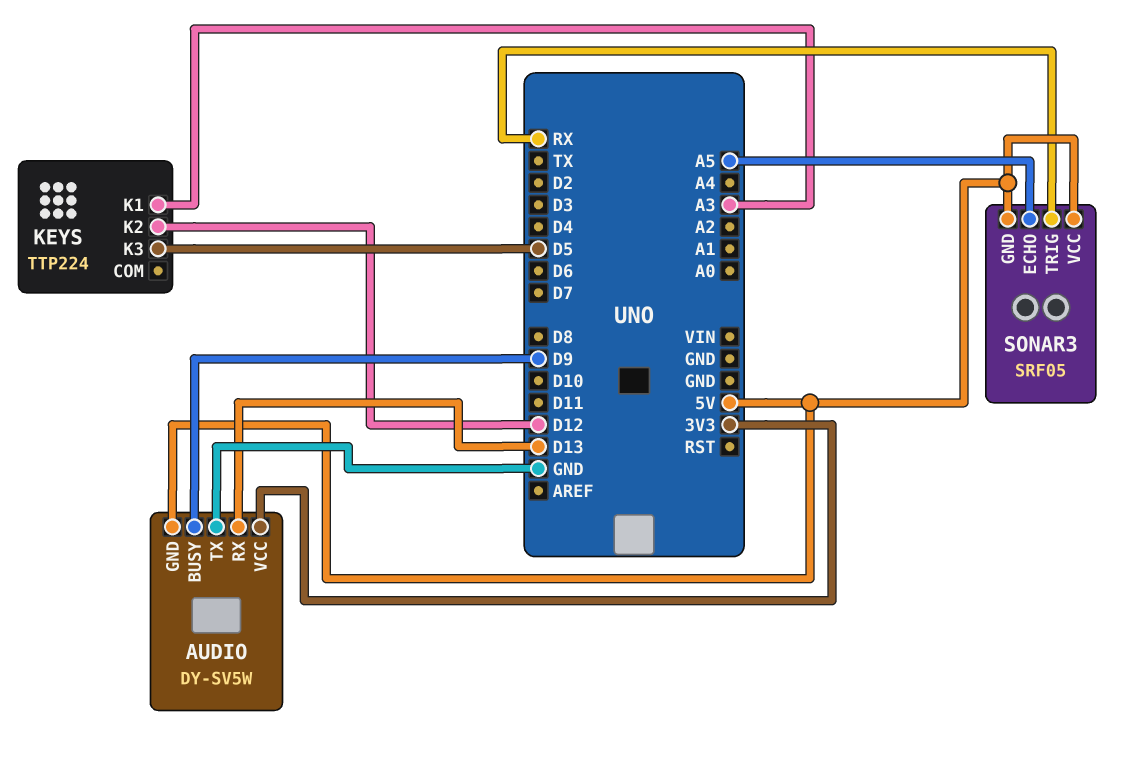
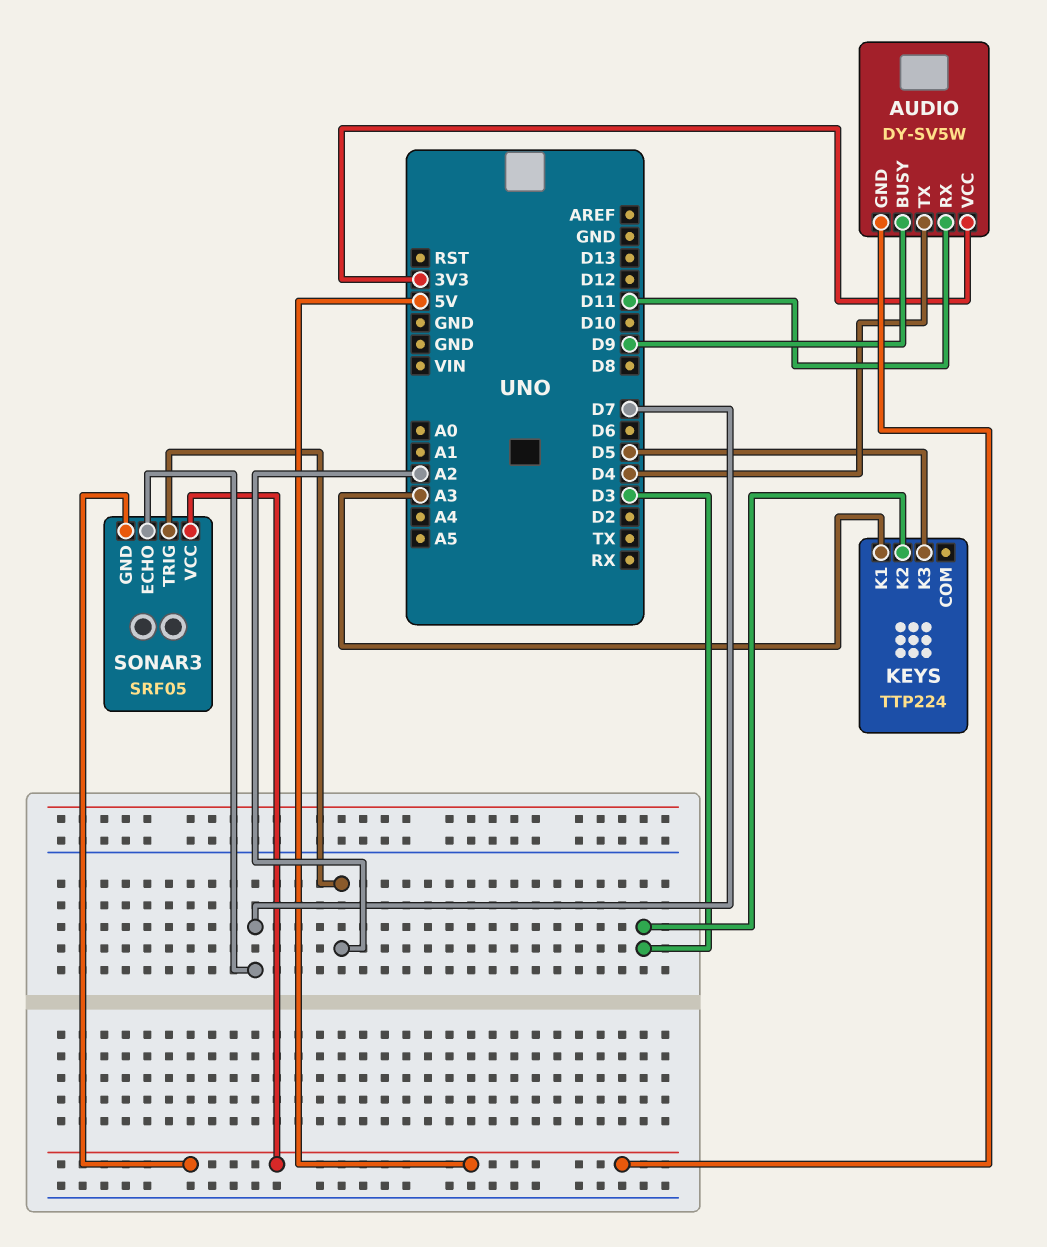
AUDIO pin RX: D13 -> D11
AUDIO pin TX: GND -> D4
KEYS pin K2: D12 -> D3
SONAR3 pin ECHO: A5 -> D7
SONAR3 pin TRIG: RX -> A2

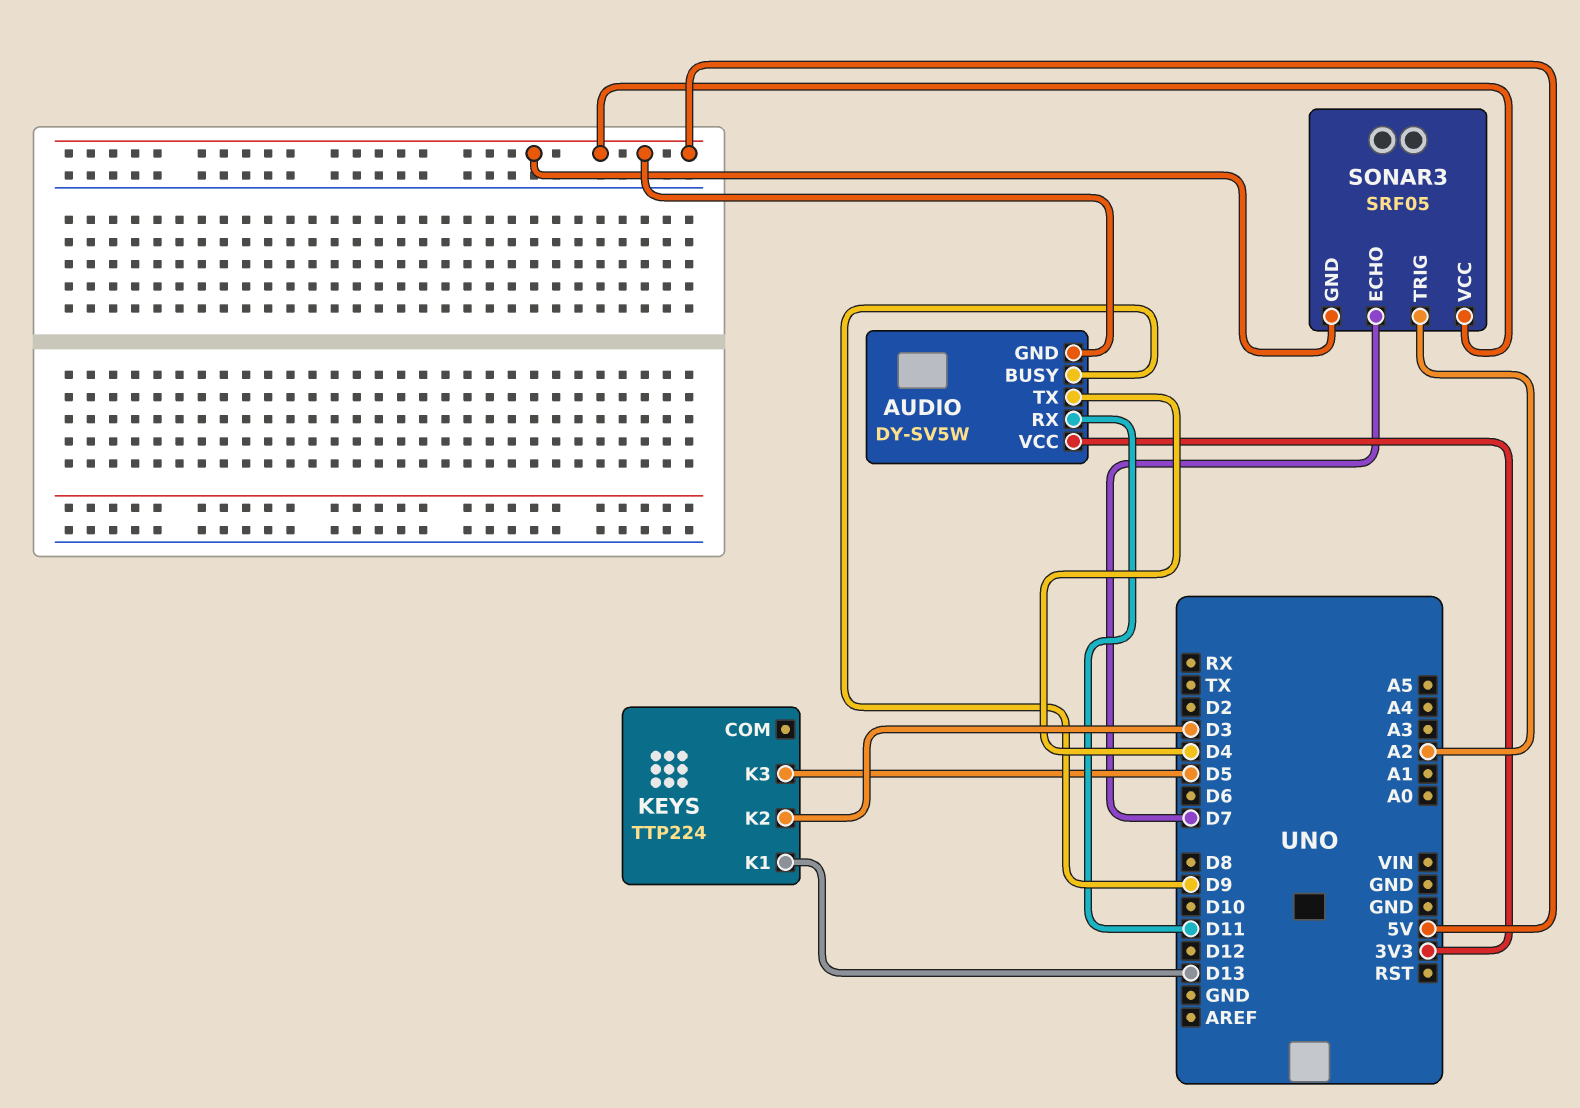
KEYS pin K1: A3 -> D13

